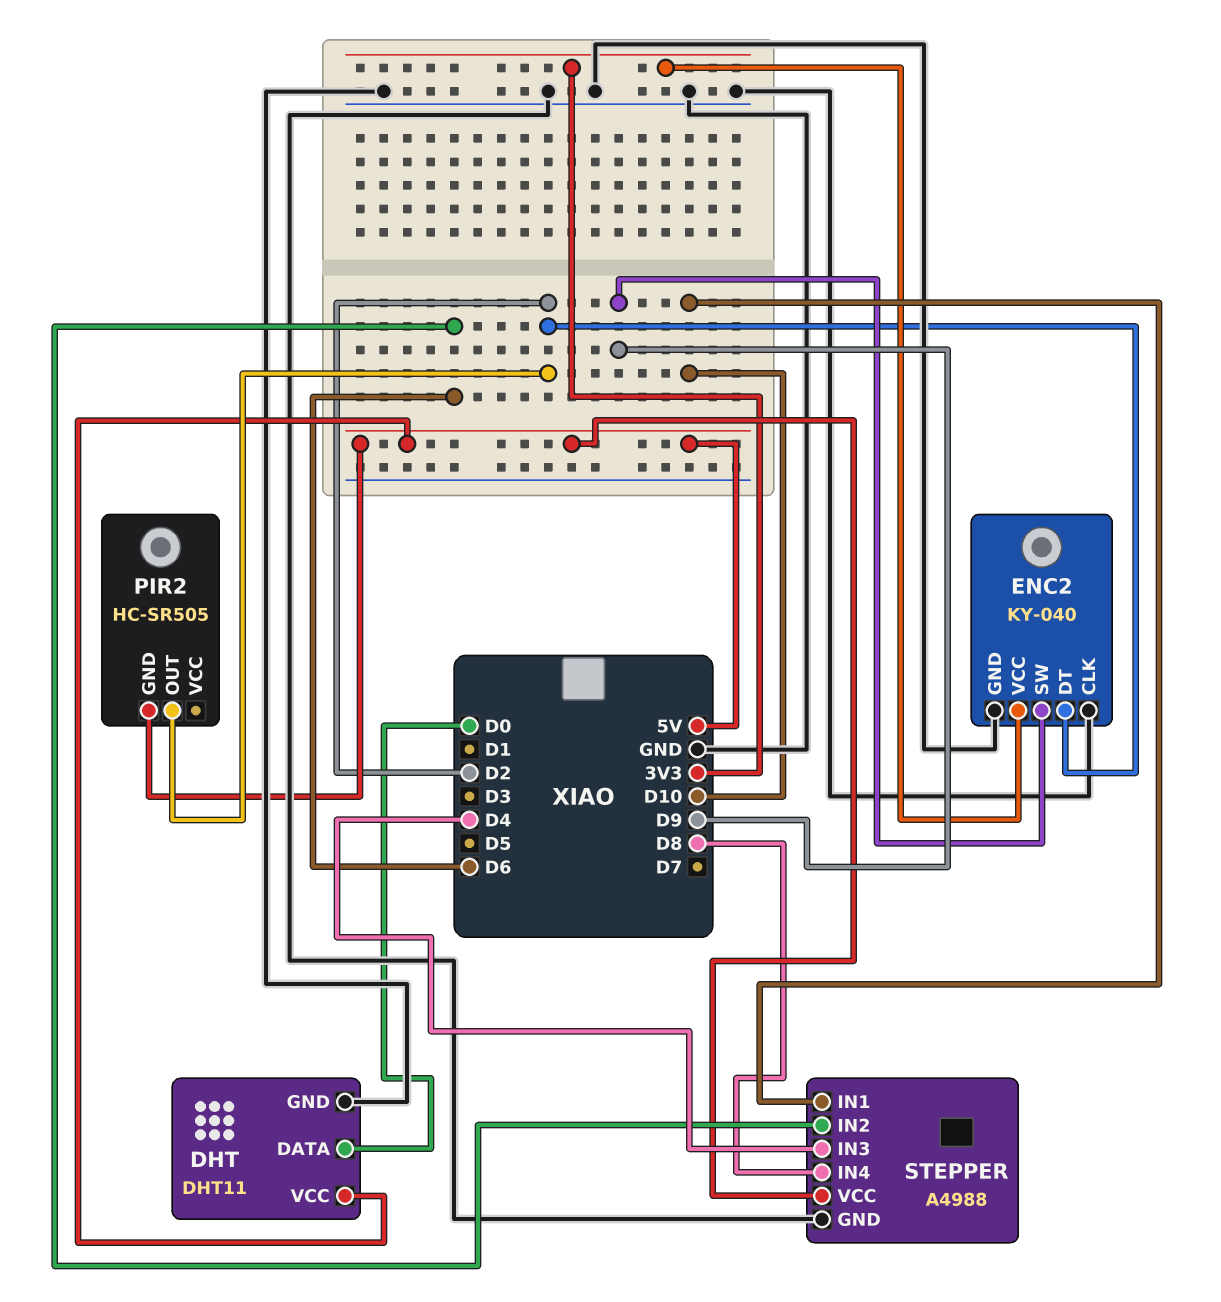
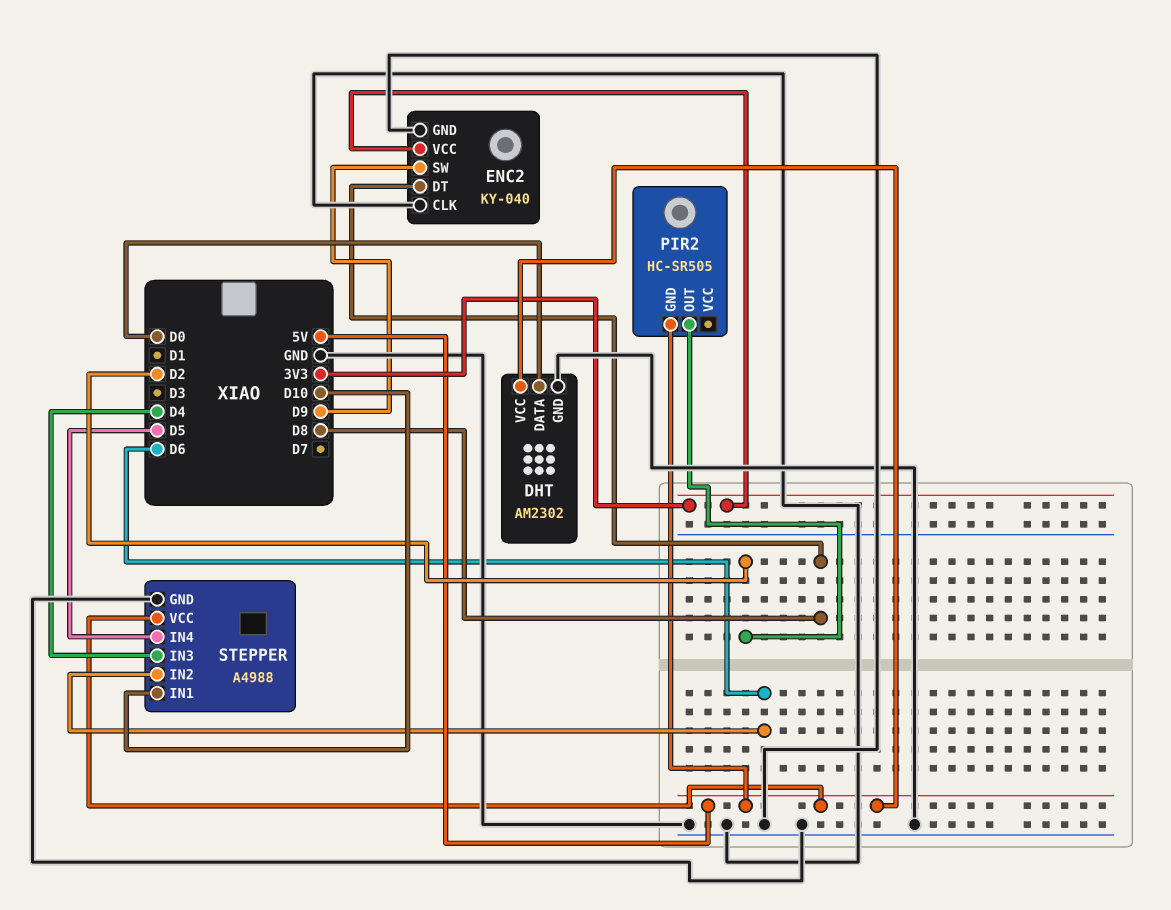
DHT: DHT11 -> AM2302
ENC2 pin DT: D2 -> D8
STEPPER pin IN4: D8 -> D5

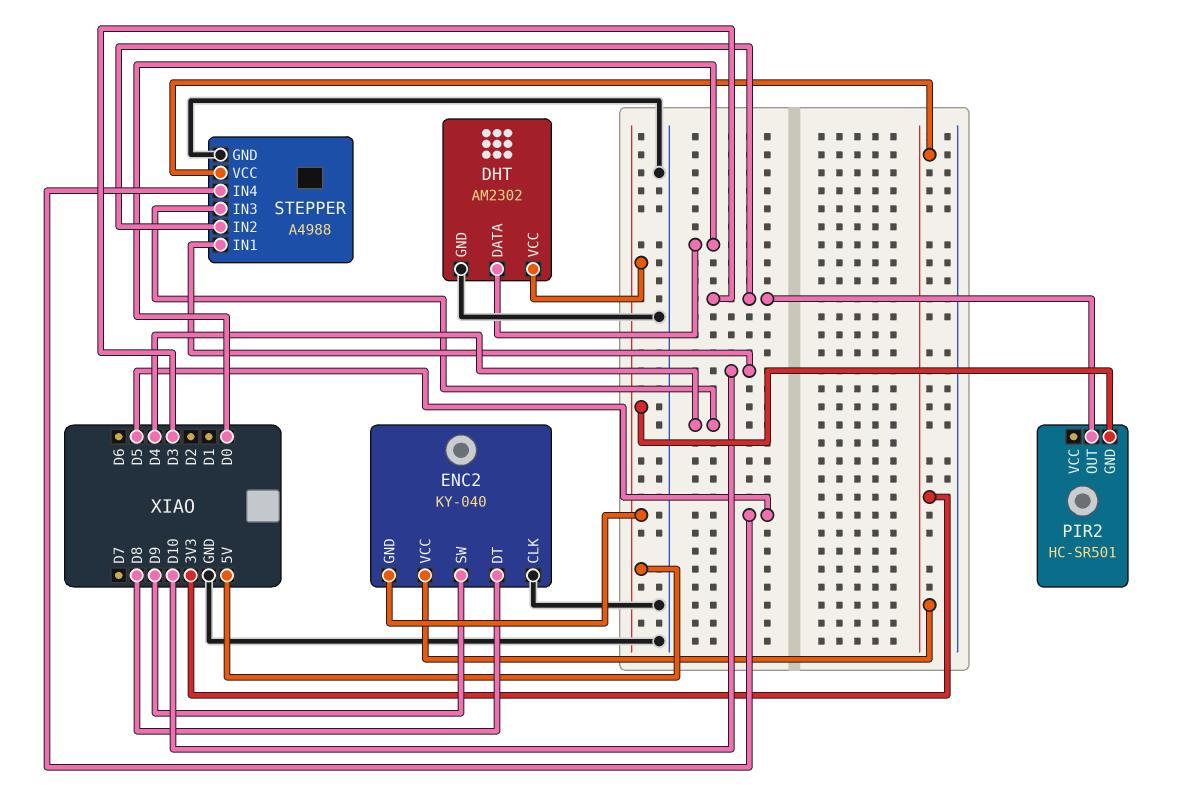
ENC2 pin GND: GND -> 5V
PIR2: HC-SR505 -> HC-SR501
PIR2 pin OUT: D2 -> D3
STEPPER pin IN2: D6 -> D3
STEPPER pin VCC: 5V -> 3V3

